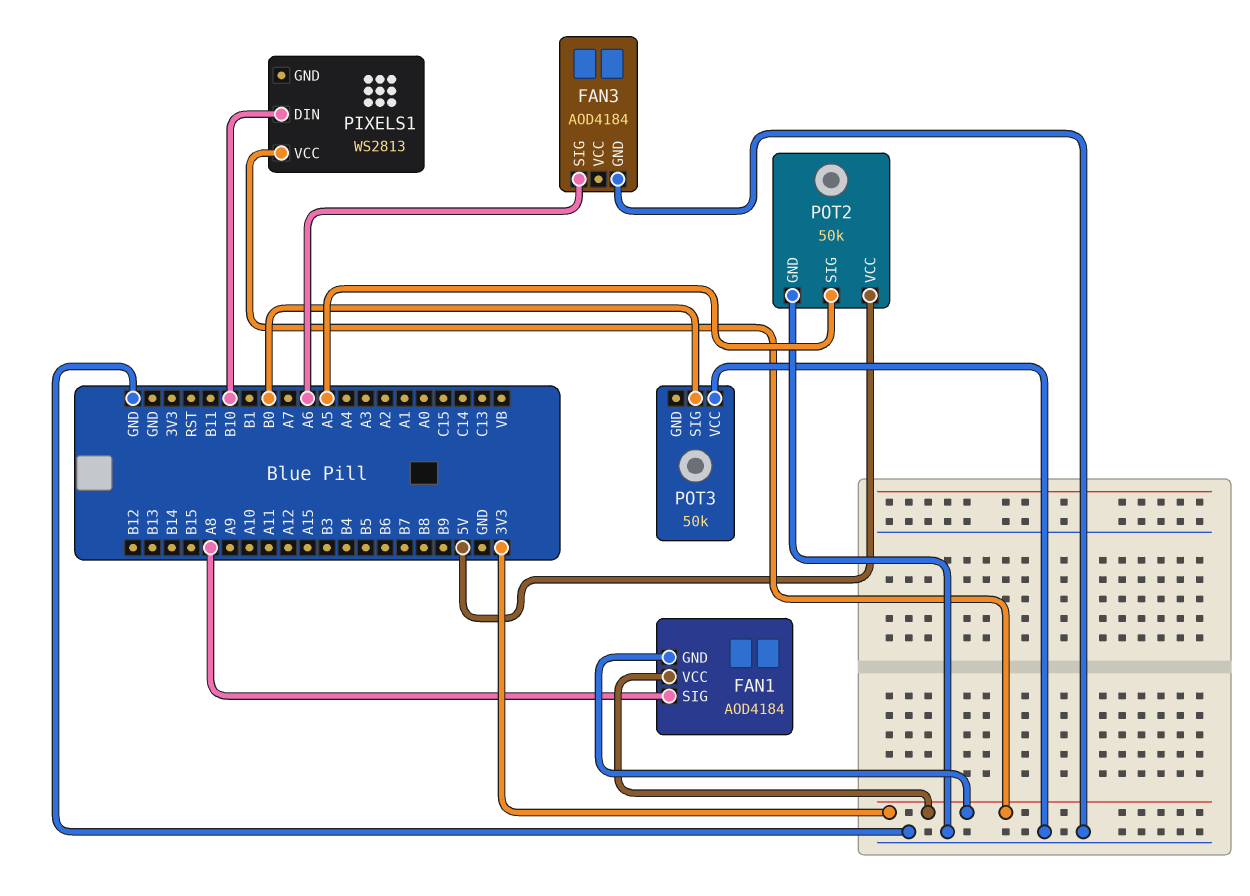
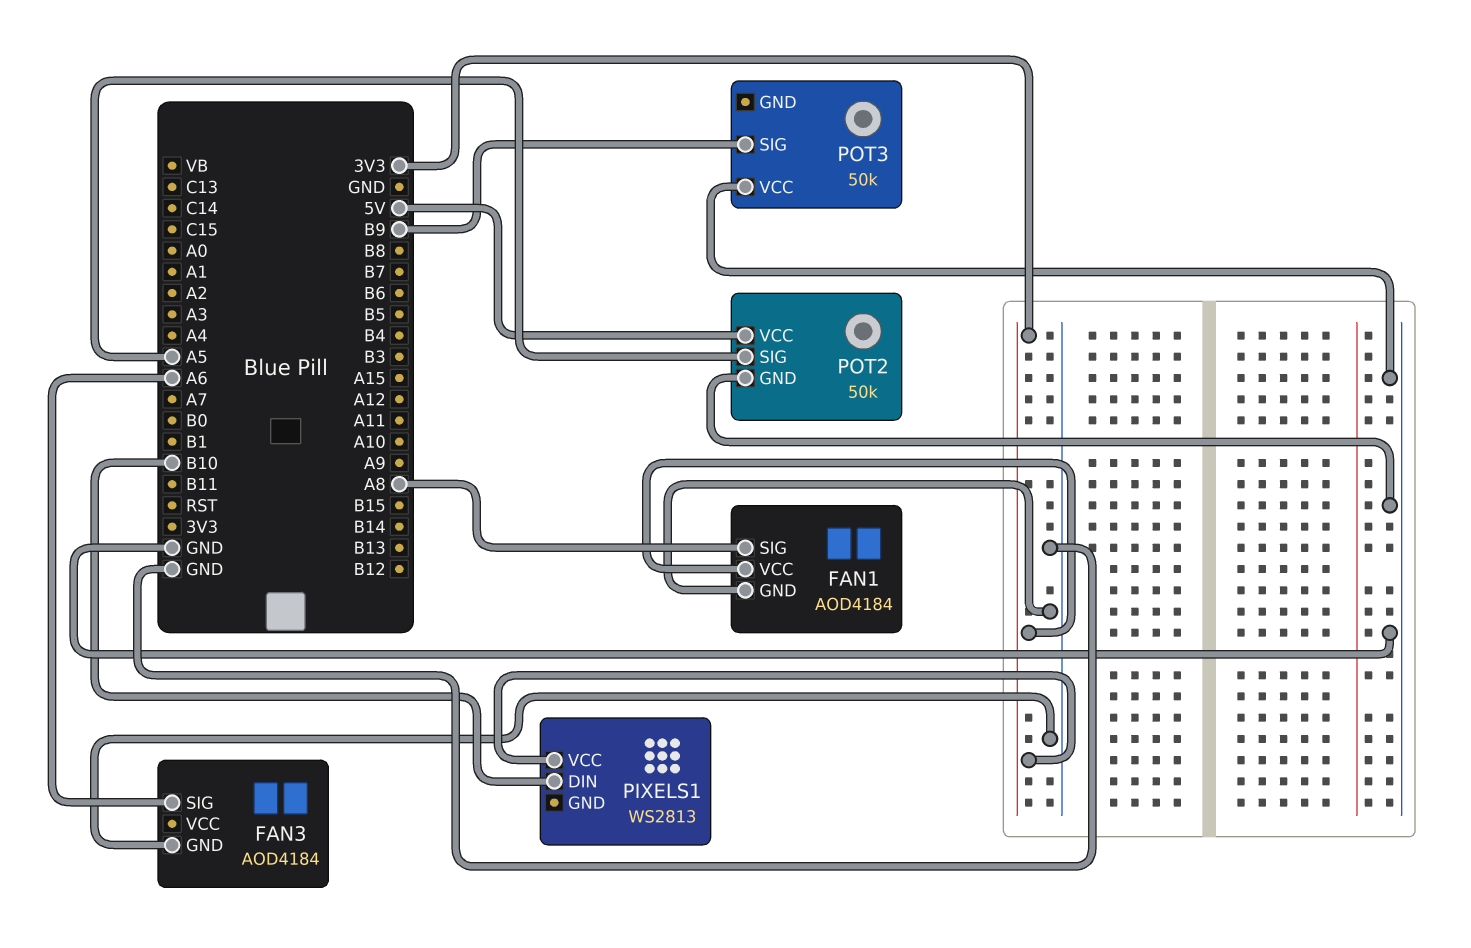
FAN1 pin GND: 3V3 -> GND
POT3 pin SIG: B0 -> B9

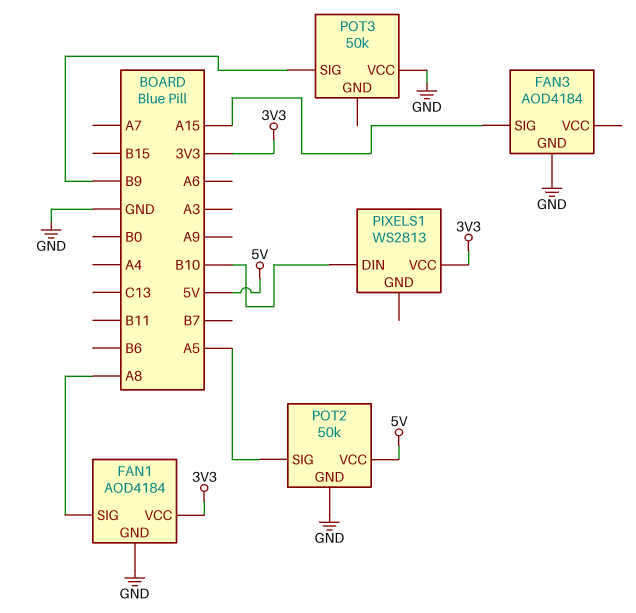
FAN3 pin SIG: A6 -> A15

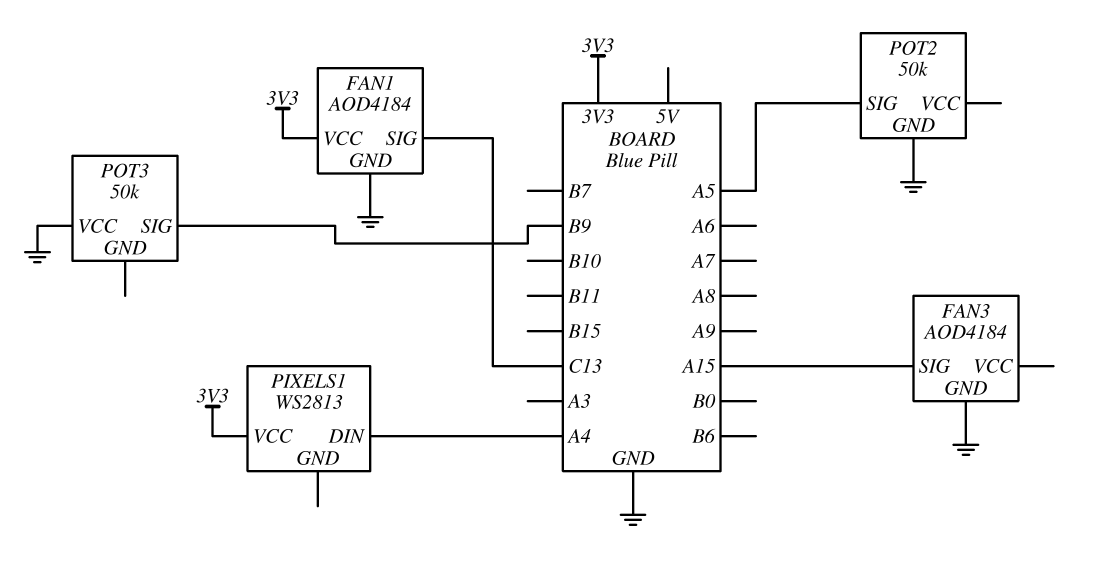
FAN1 pin SIG: A8 -> C13
PIXELS1 pin DIN: B10 -> A4
POT2 pin VCC: 5V -> none

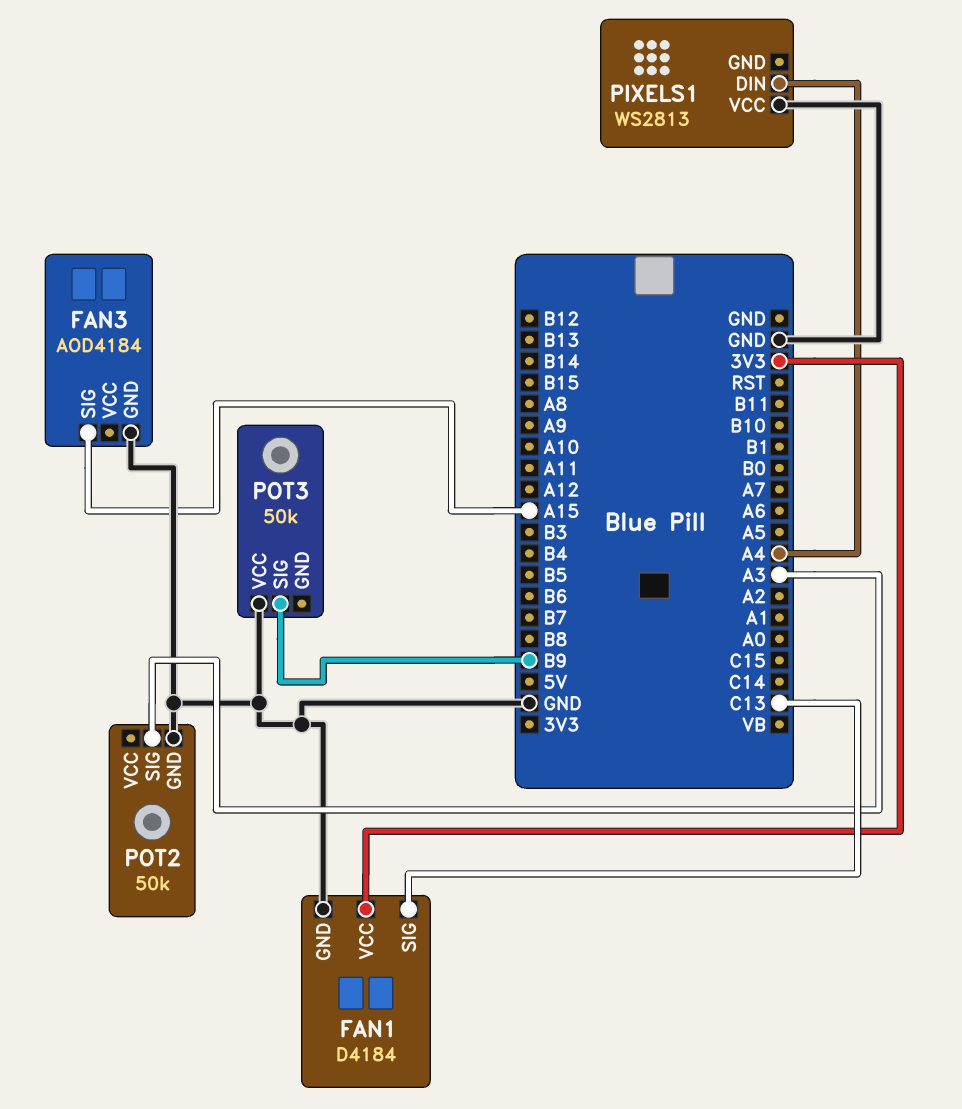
FAN1: AOD4184 -> D4184
PIXELS1 pin VCC: 3V3 -> GND
POT2 pin SIG: A5 -> A3

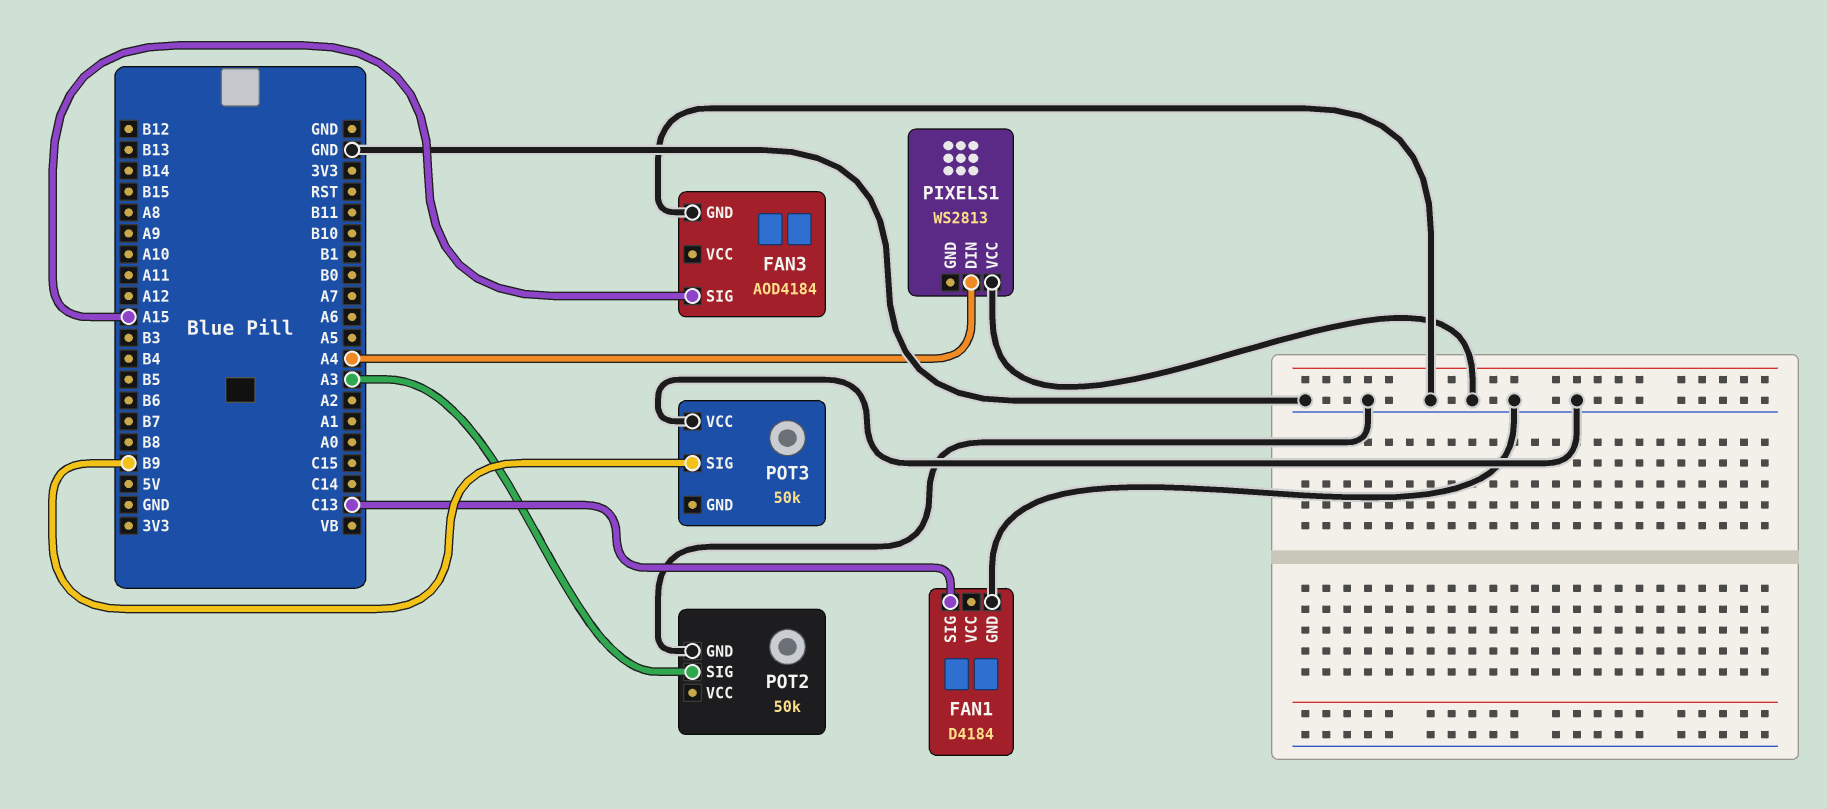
FAN1 pin VCC: 3V3 -> none

